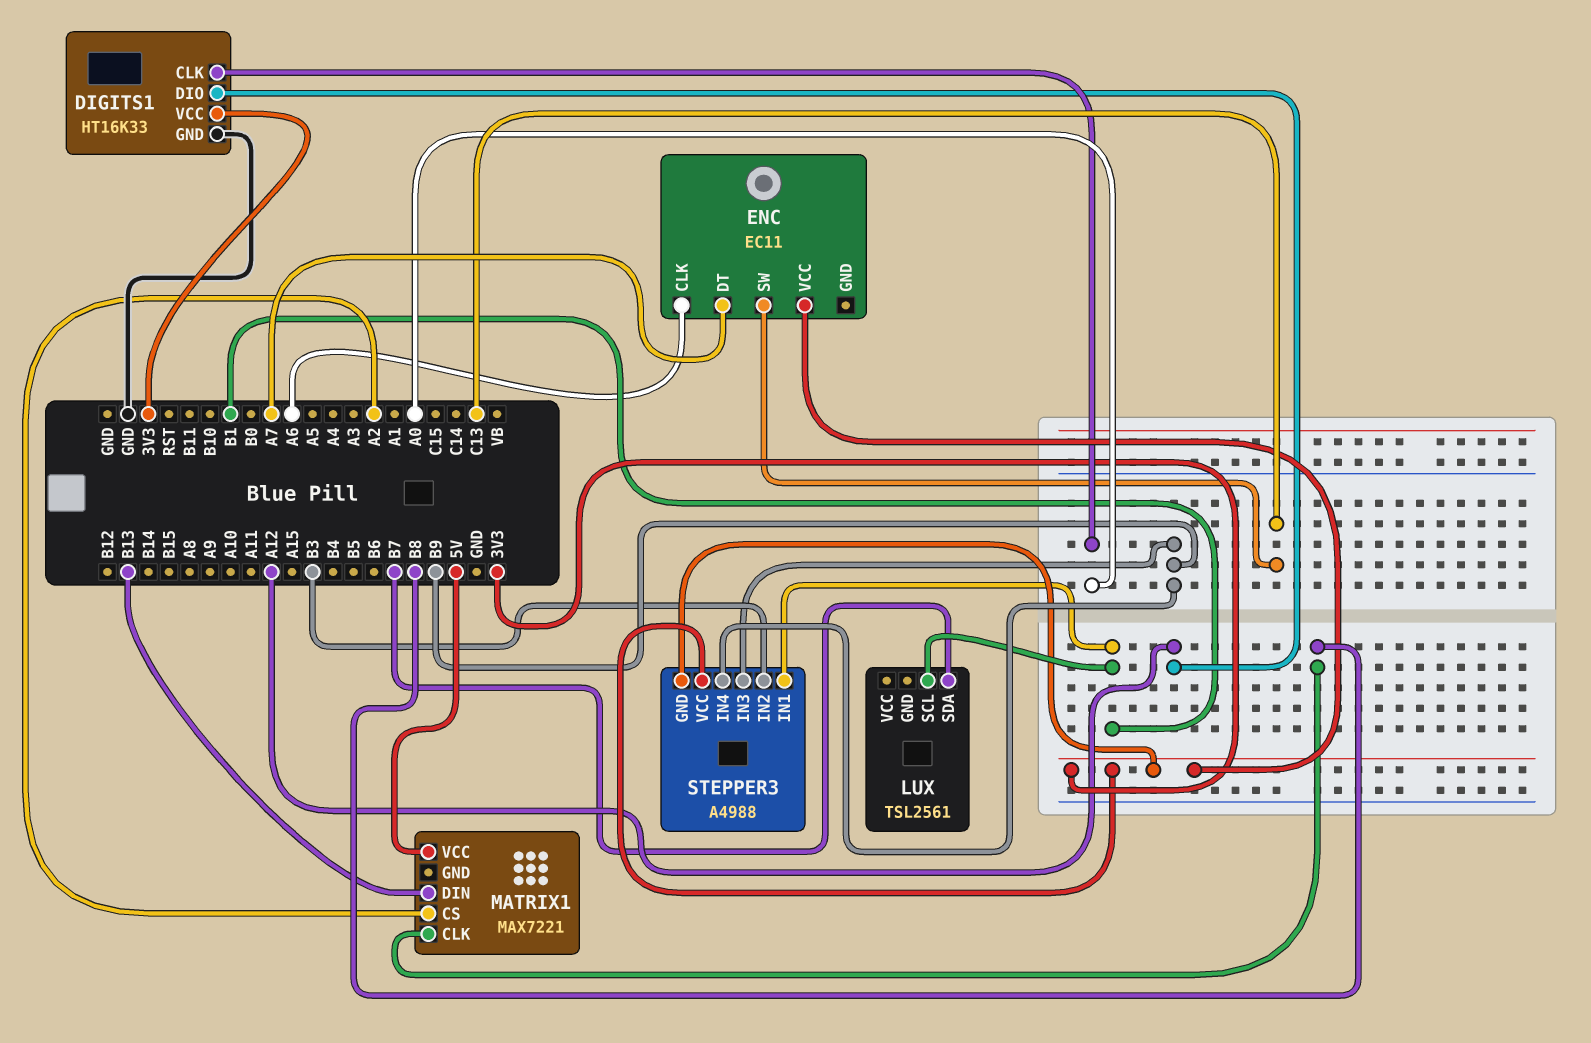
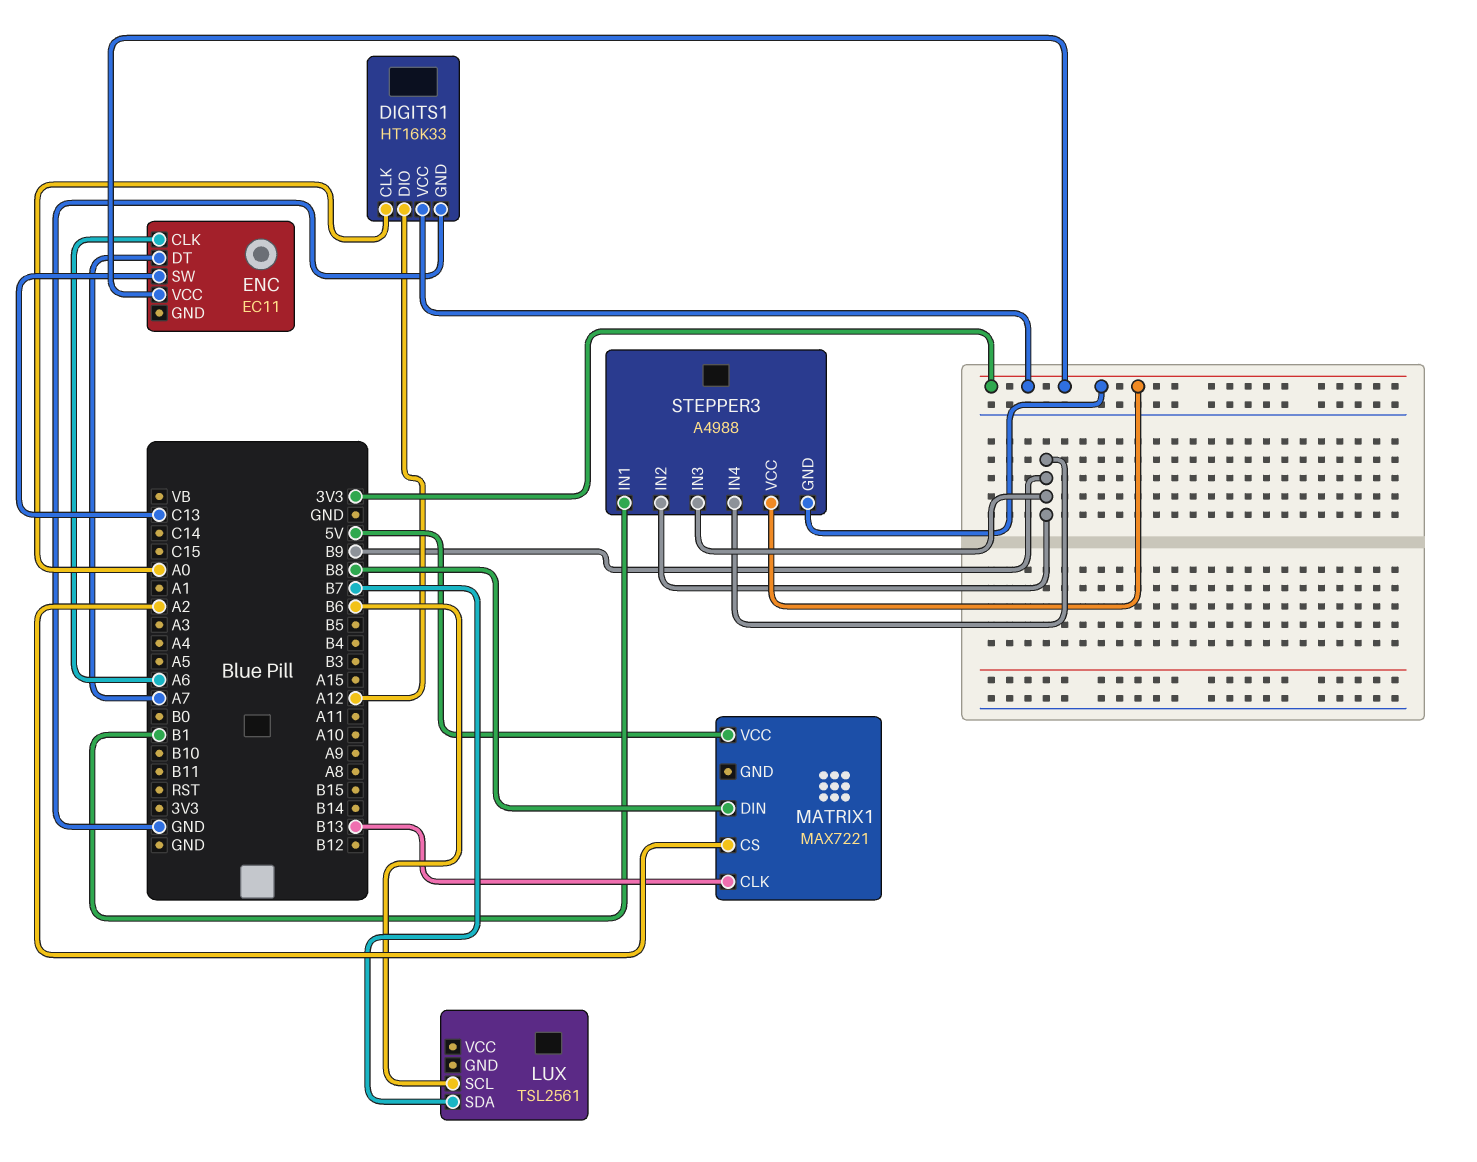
LUX pin SCL: B1 -> B6
MATRIX1 pin CLK: B8 -> B13
MATRIX1 pin DIN: B13 -> B8
STEPPER3 pin IN2: B3 -> B9

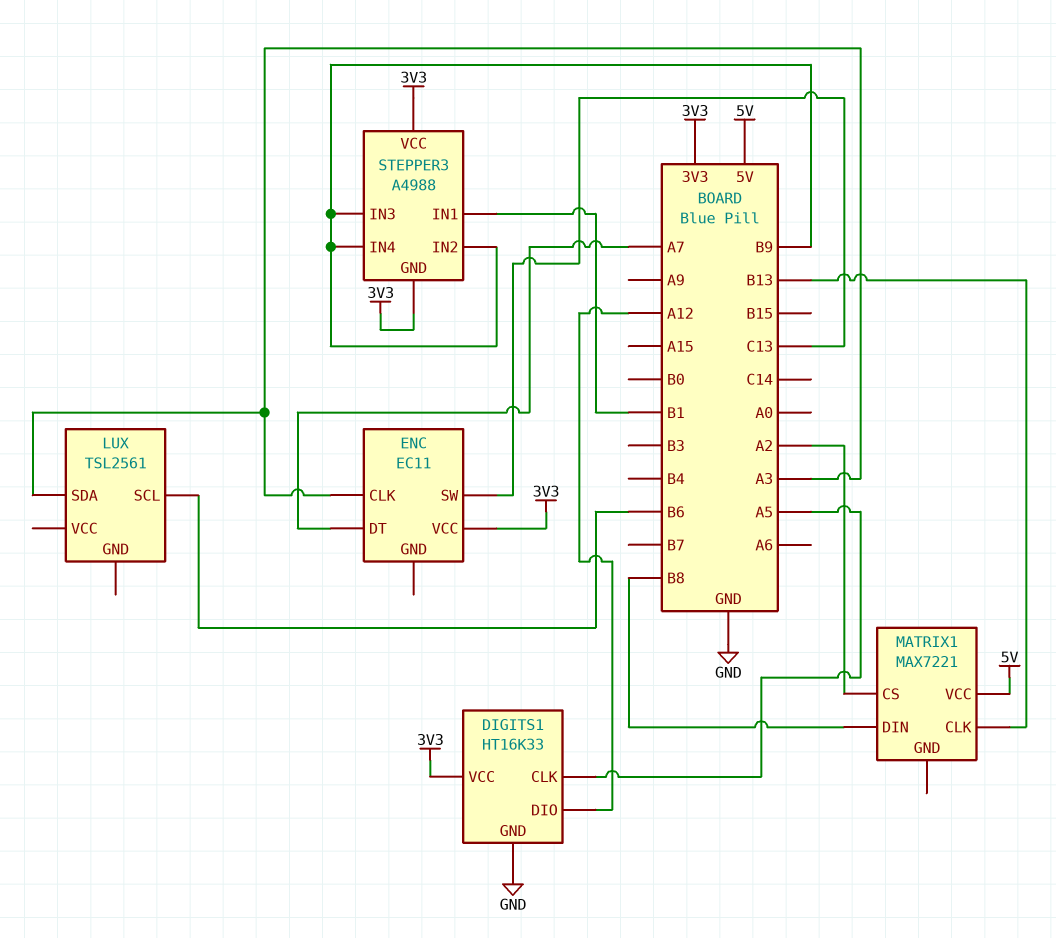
DIGITS1 pin CLK: A0 -> A5
ENC pin CLK: A6 -> A3
LUX pin SDA: B7 -> A3

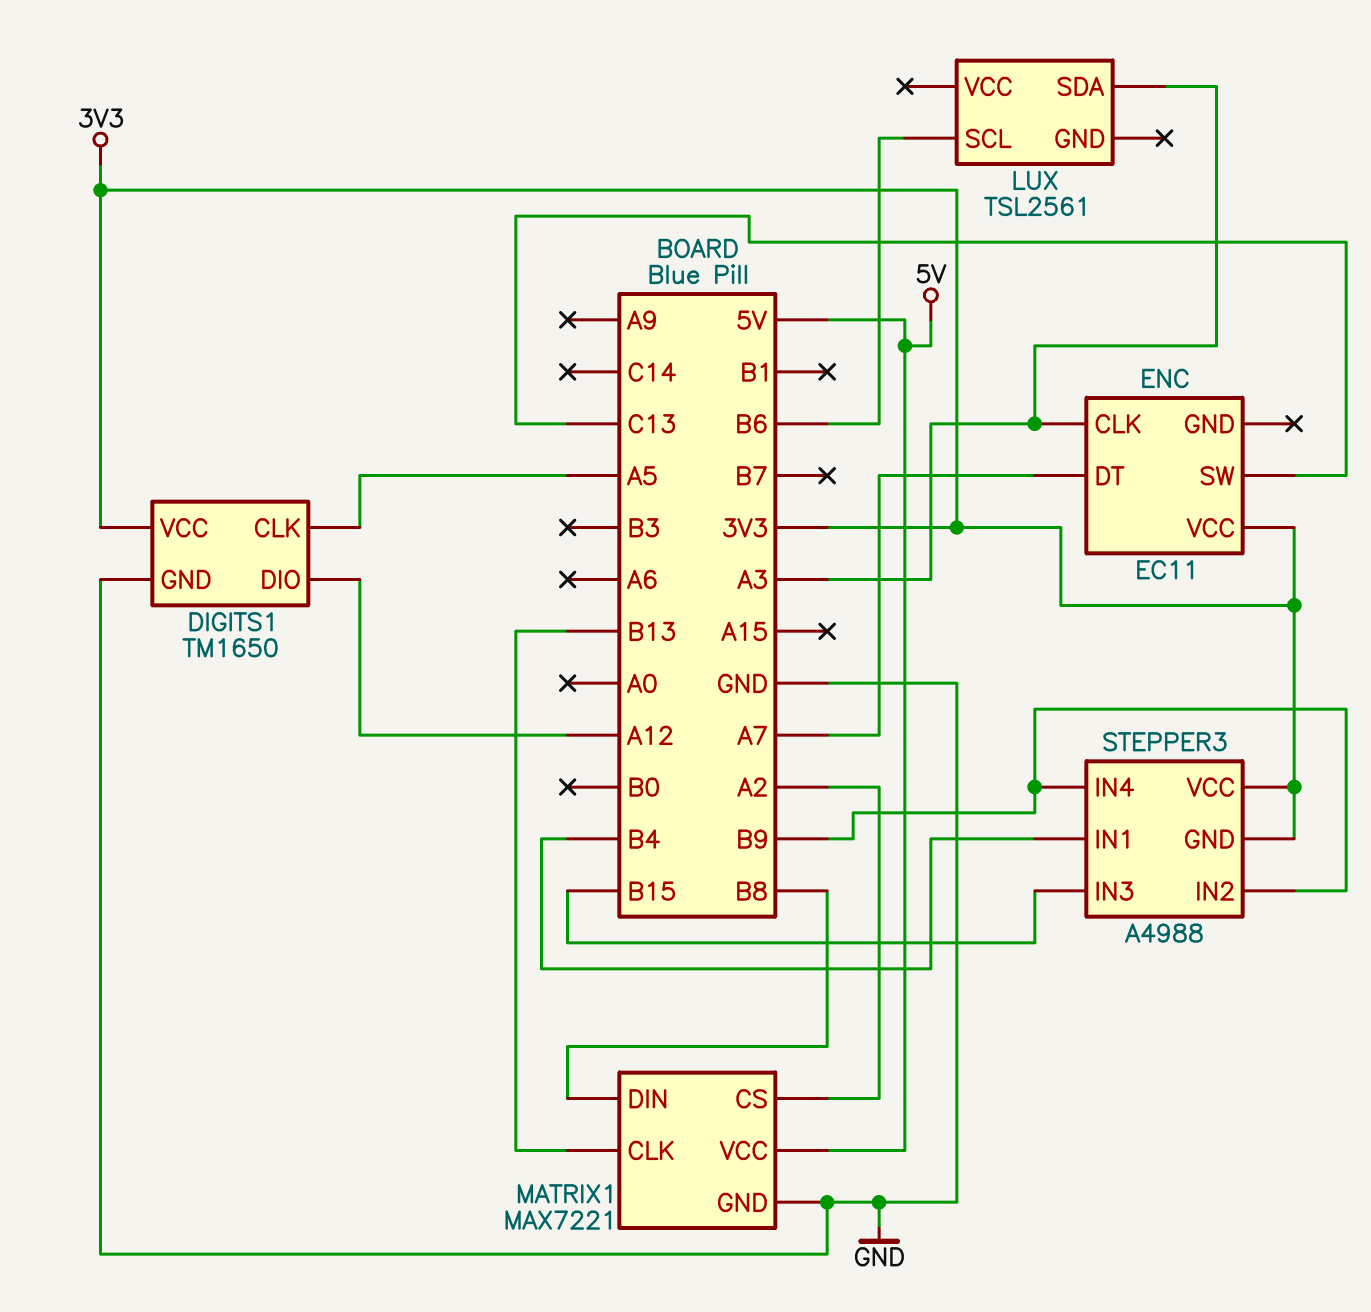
DIGITS1: HT16K33 -> TM1650
MATRIX1 pin GND: none -> GND
STEPPER3 pin IN1: B1 -> B4
STEPPER3 pin IN3: B9 -> B15

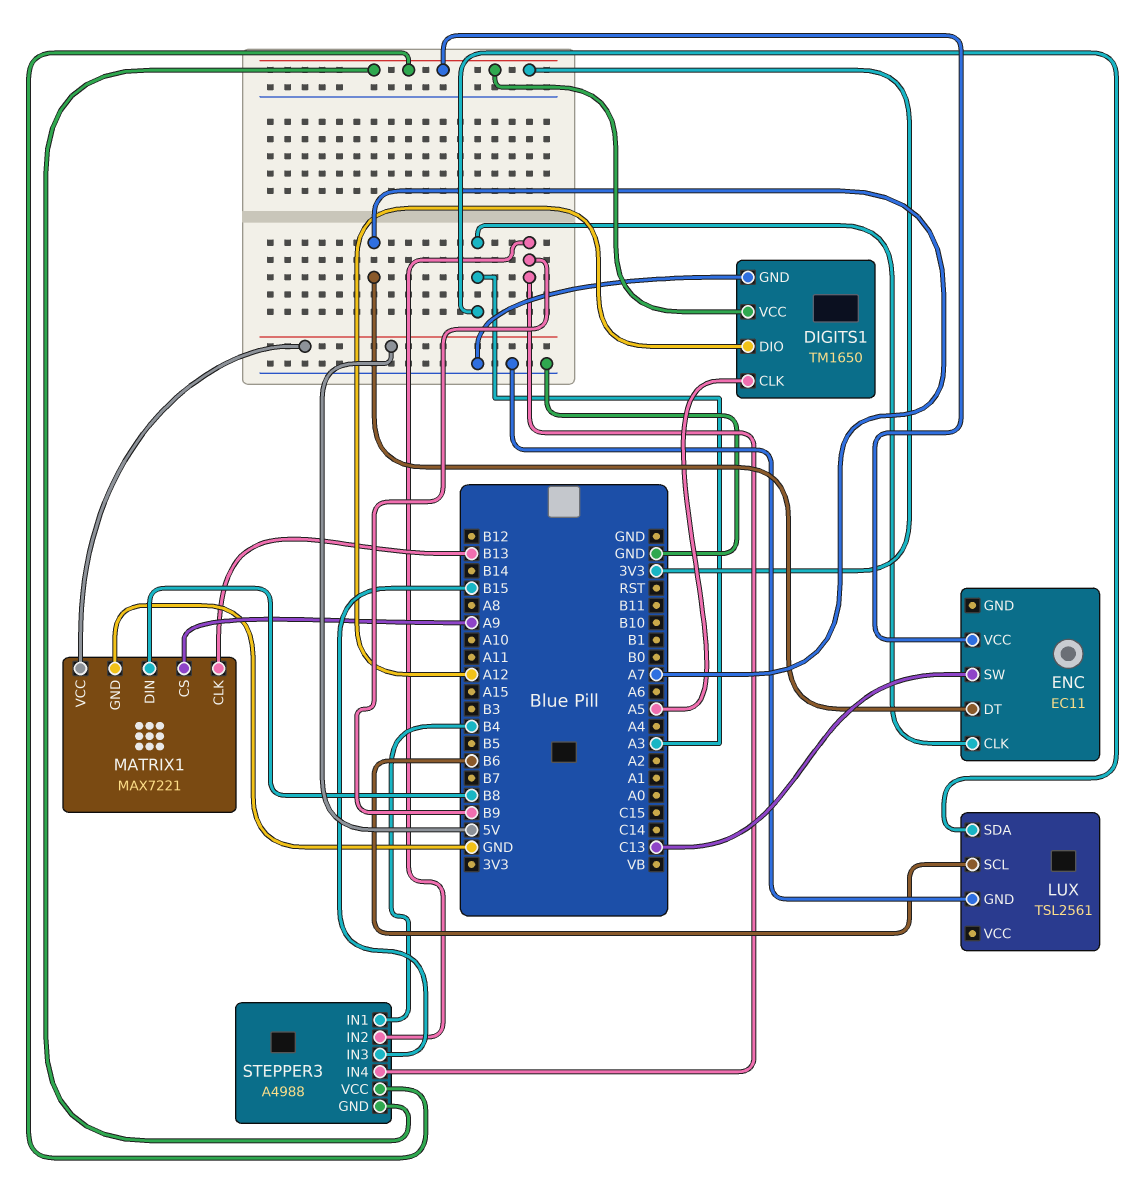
LUX pin GND: none -> GND
MATRIX1 pin CS: A2 -> A9

